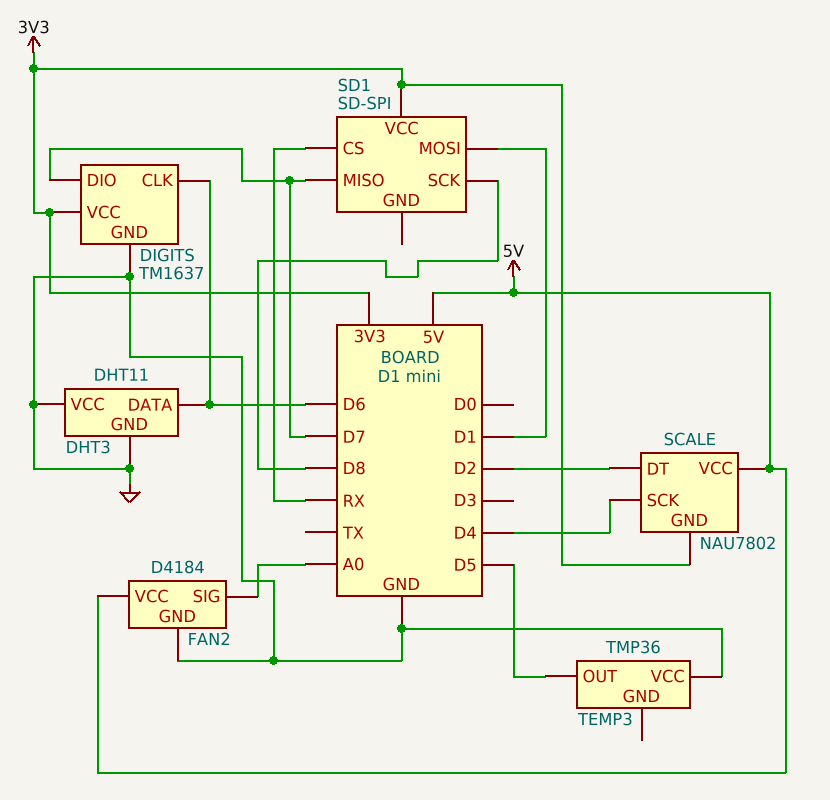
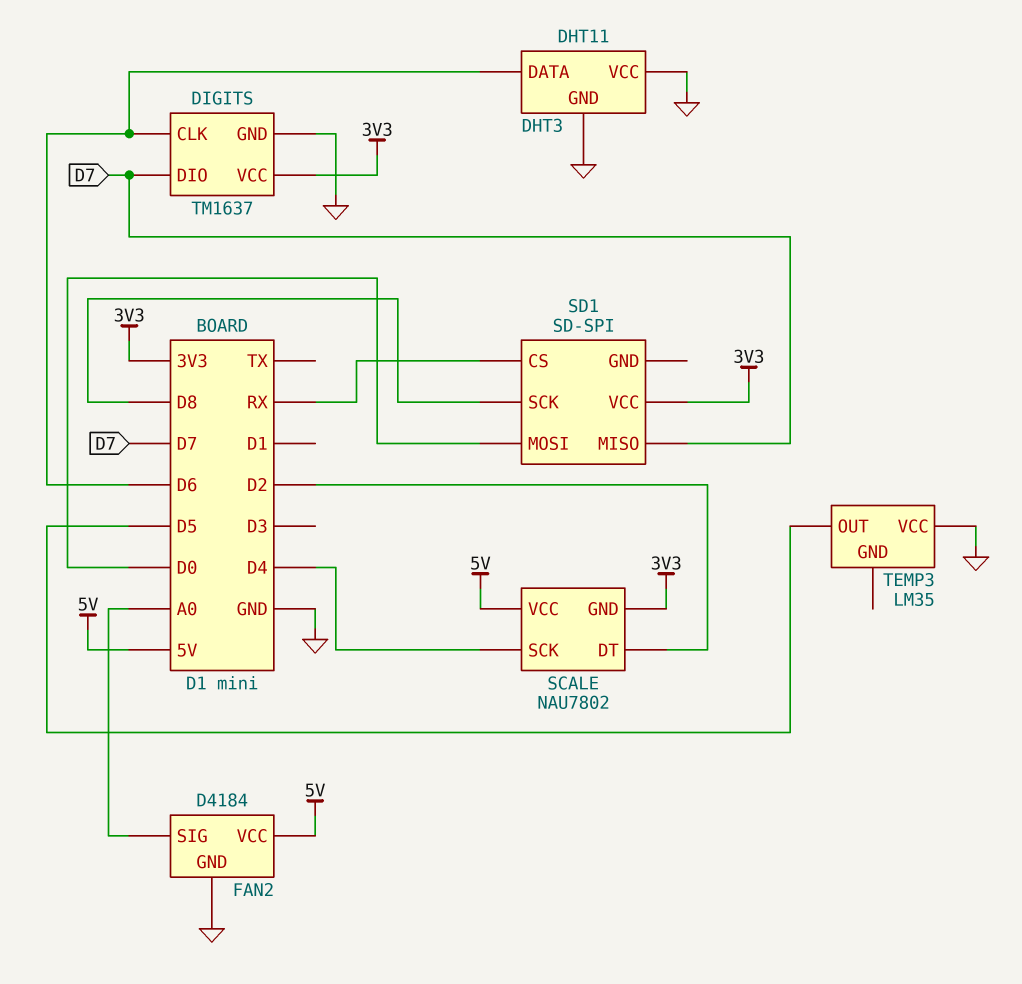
SD1 pin MOSI: D1 -> D0
TEMP3: TMP36 -> LM35

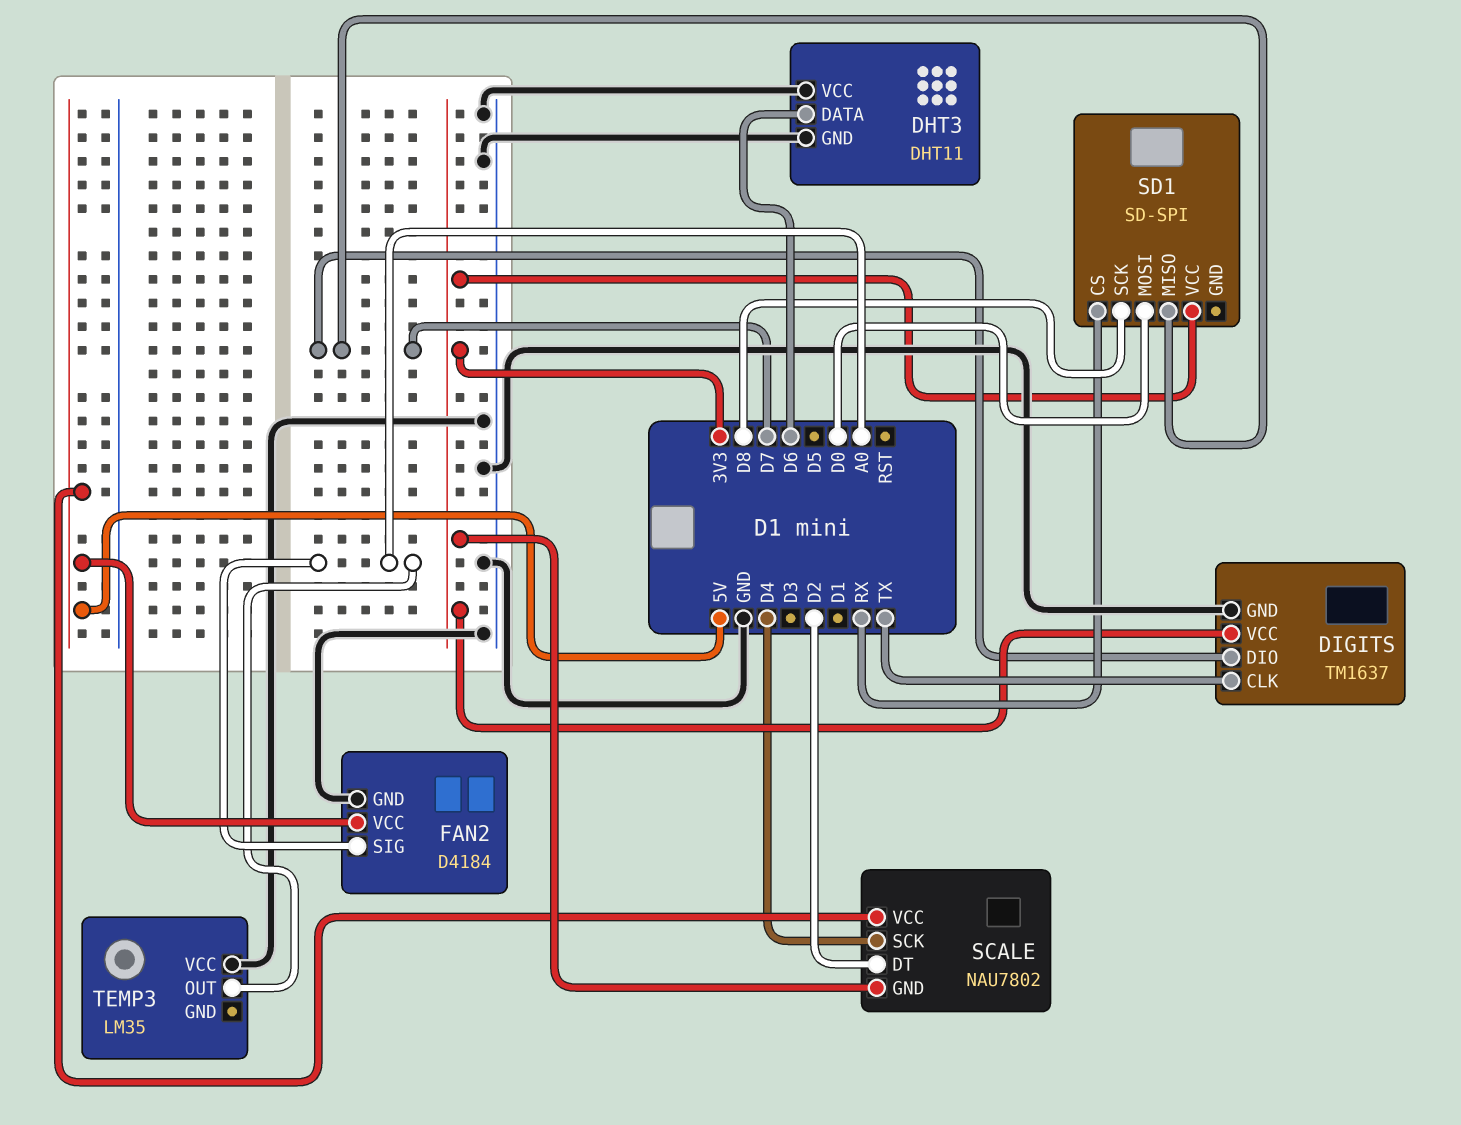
DIGITS pin CLK: D6 -> TX
TEMP3 pin OUT: D5 -> A0

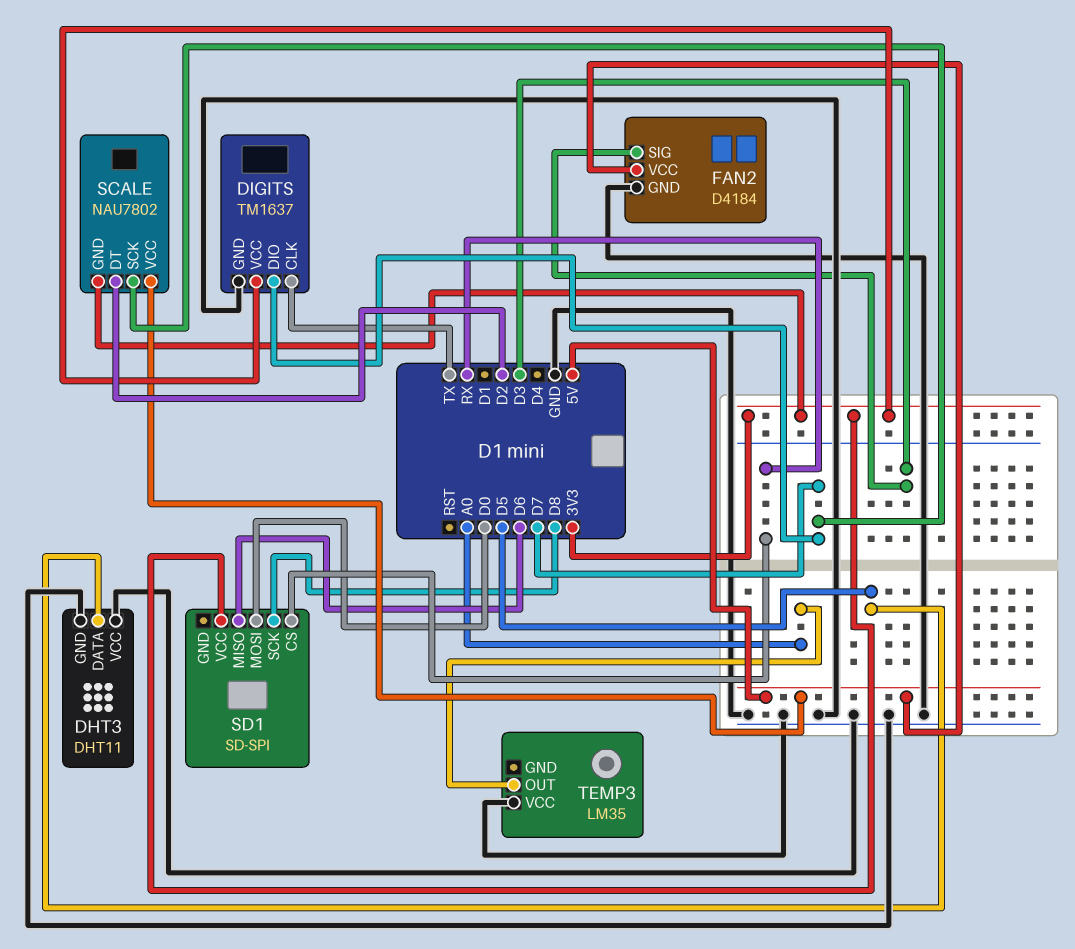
DHT3 pin DATA: D6 -> D5
FAN2 pin SIG: A0 -> D3
SCALE pin SCK: D4 -> D7
SD1 pin MISO: D7 -> D6

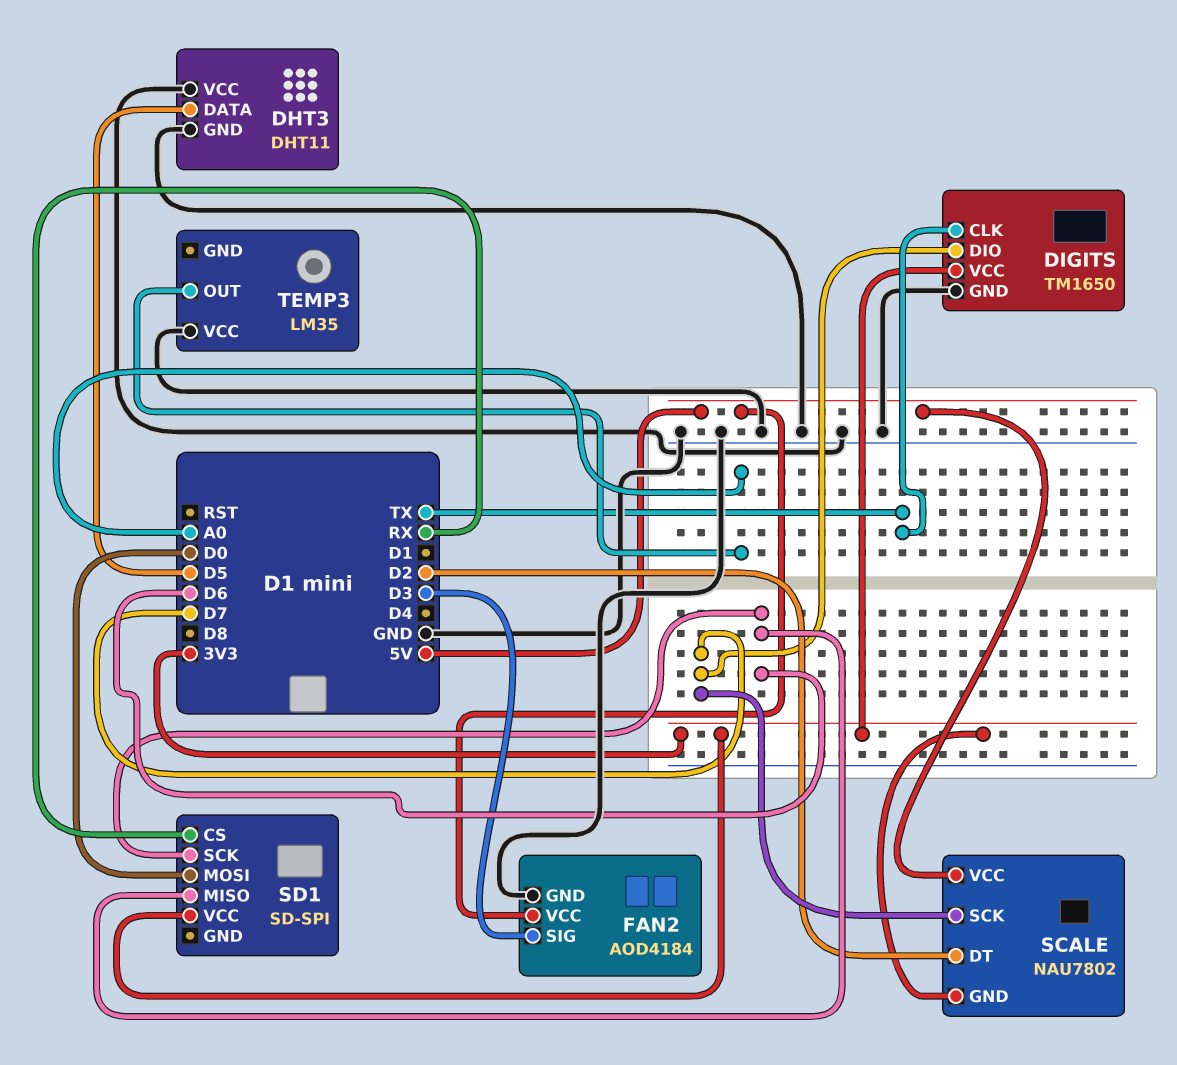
DIGITS: TM1637 -> TM1650
FAN2: D4184 -> AOD4184
SD1 pin SCK: D8 -> D6

